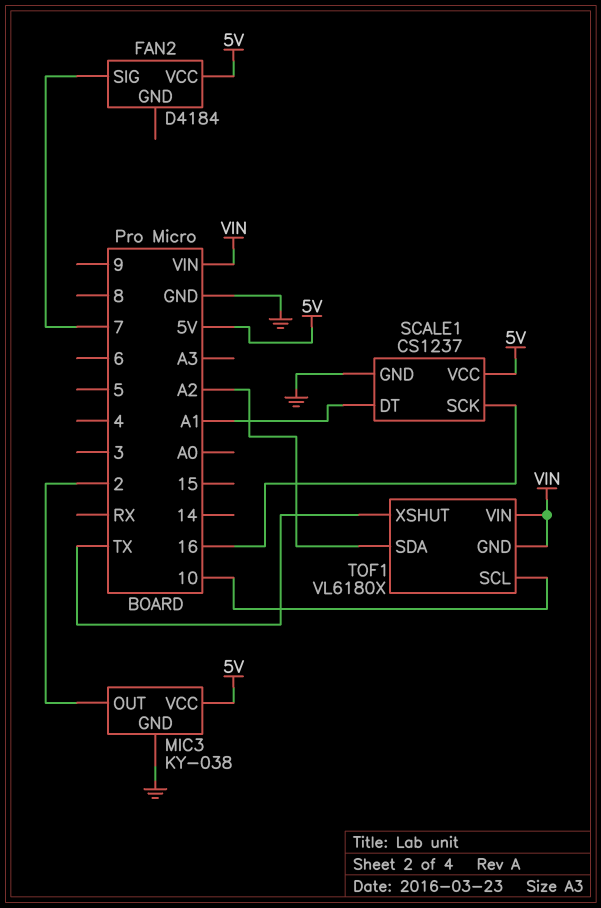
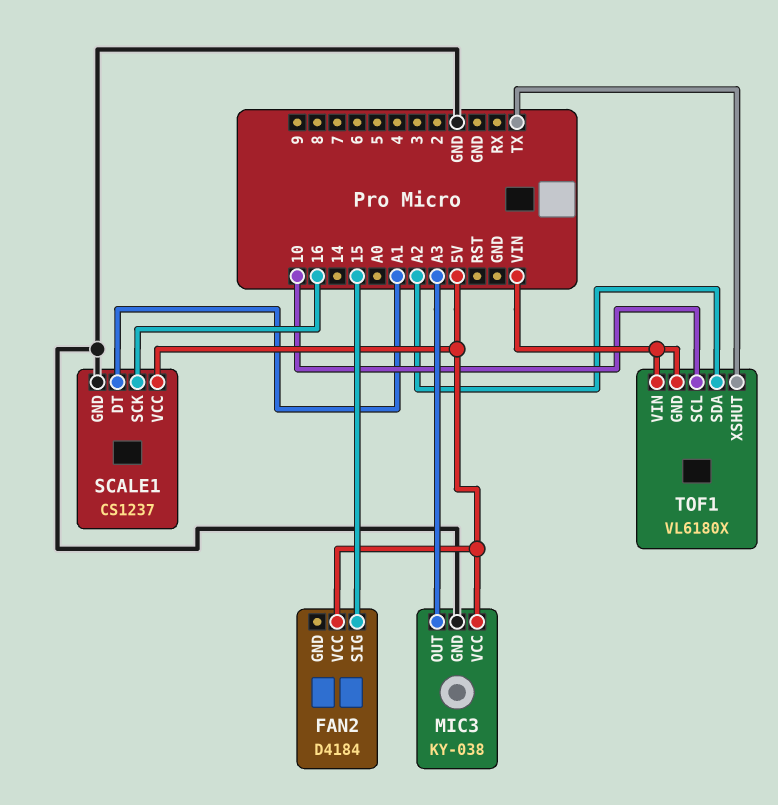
FAN2 pin SIG: 7 -> 15
MIC3 pin OUT: 2 -> A3

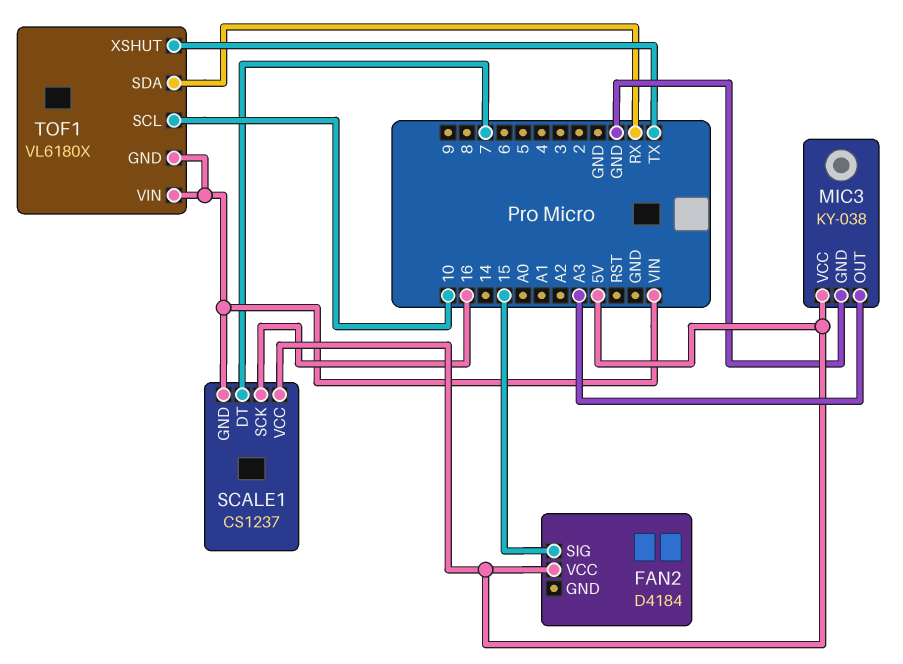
SCALE1 pin DT: A1 -> 7
SCALE1 pin GND: GND -> VIN
TOF1 pin SDA: A2 -> RX

